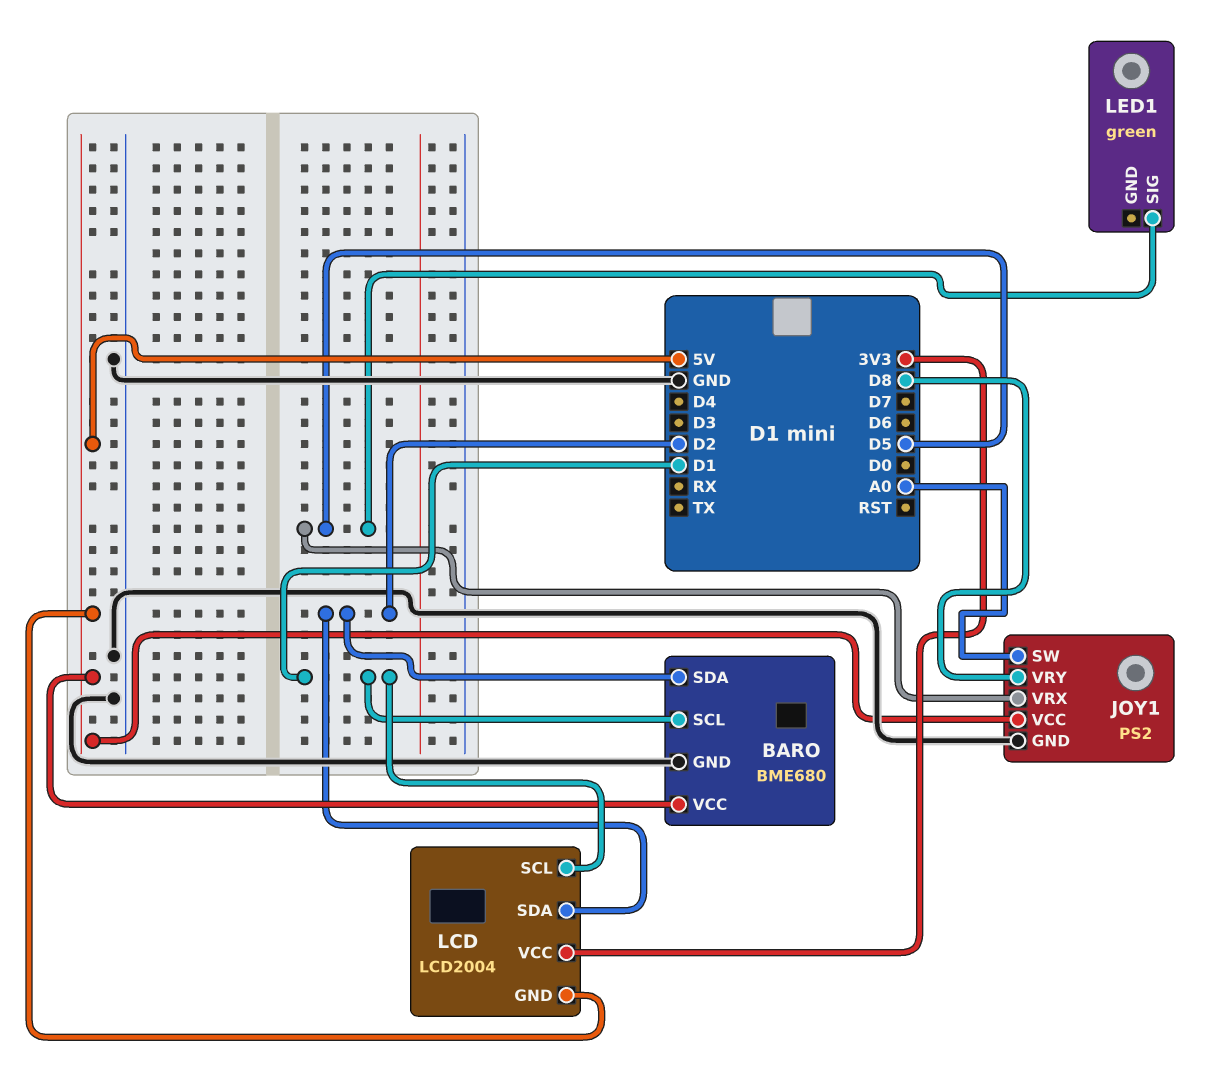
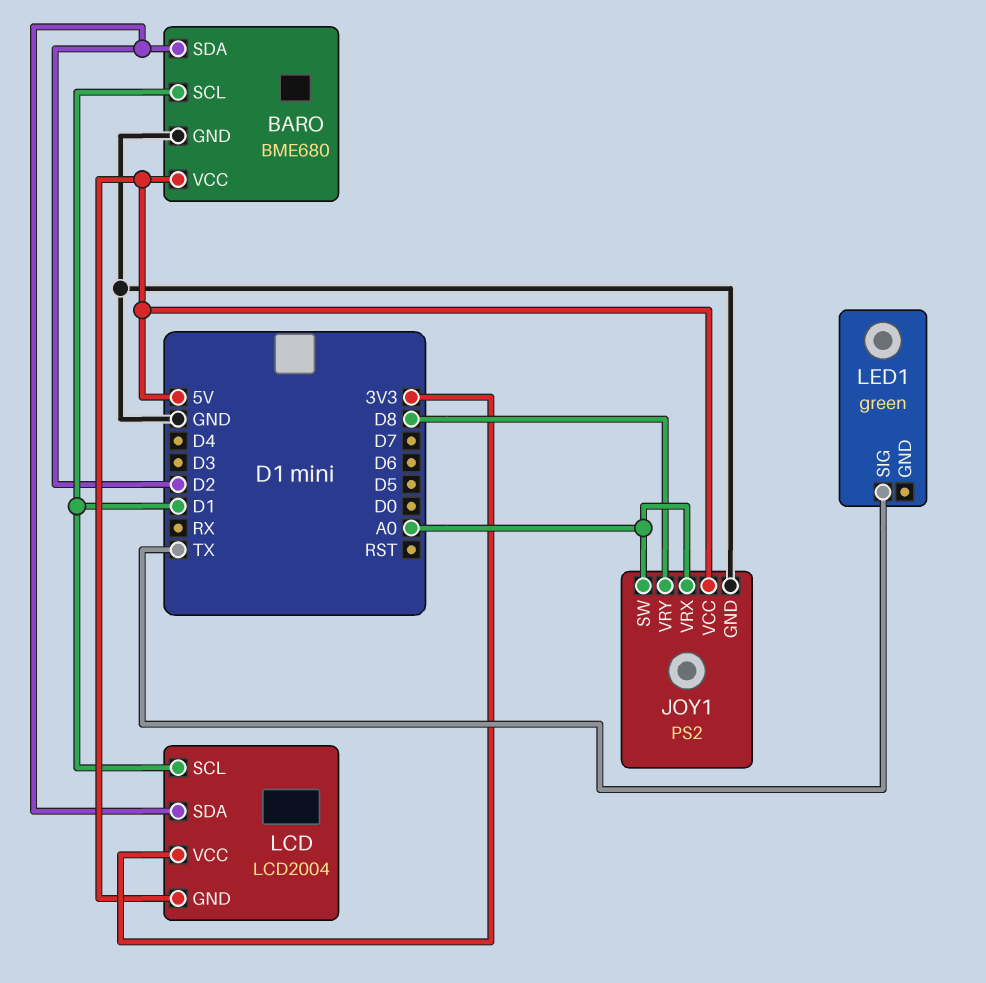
JOY1 pin VRX: D5 -> A0
LED1 pin SIG: D5 -> TX

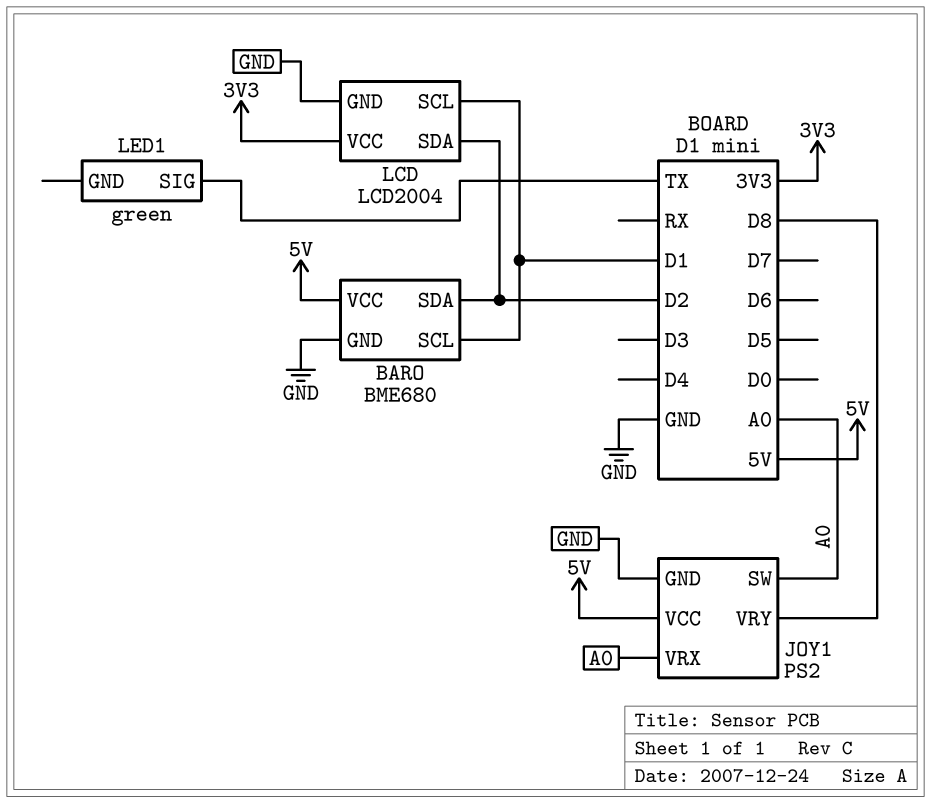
LCD pin GND: 5V -> GND

